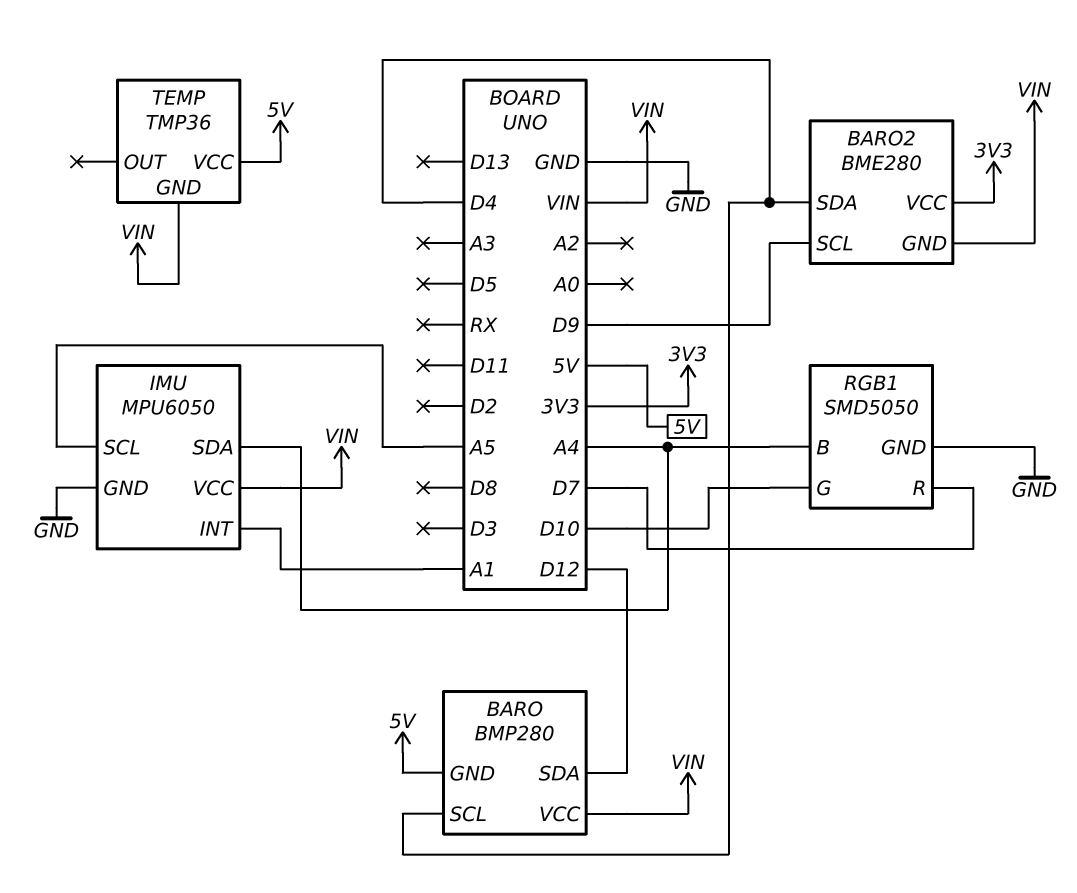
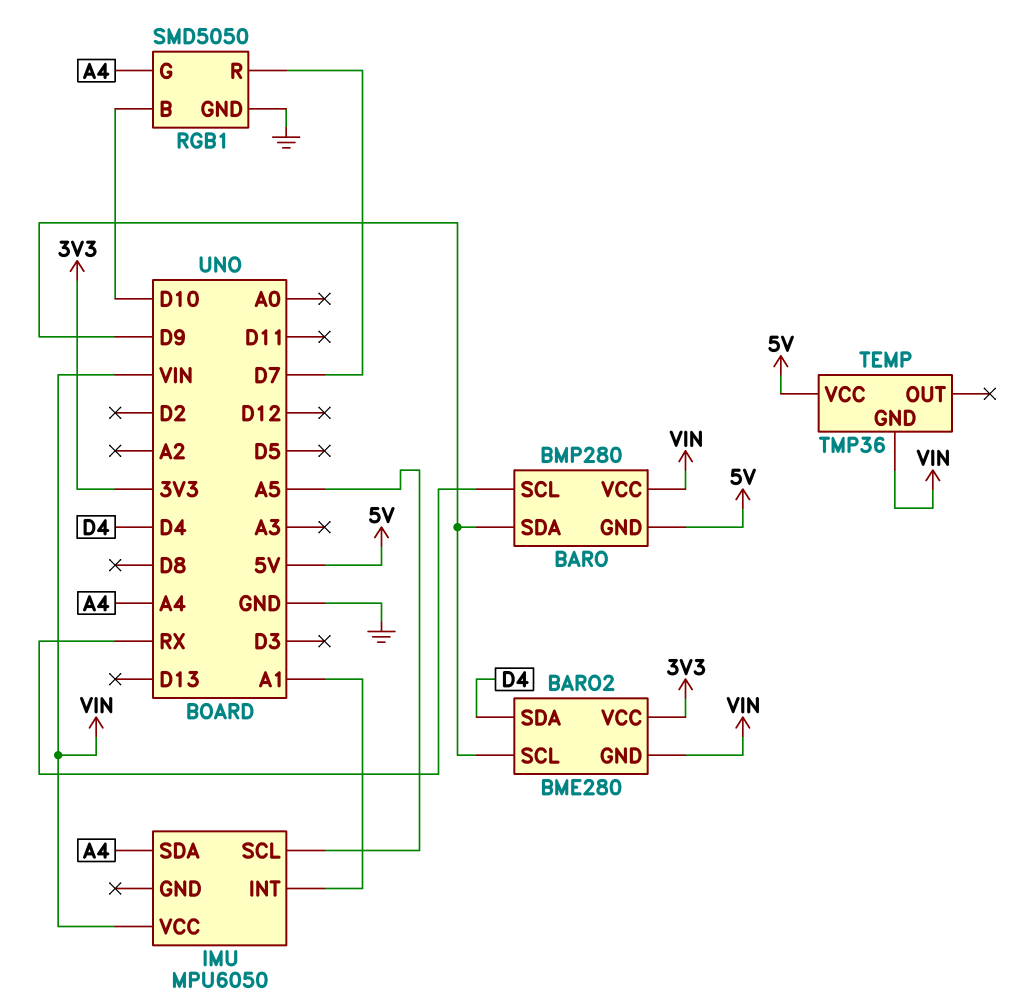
BARO pin SCL: D4 -> RX
BARO pin SDA: D12 -> D9
IMU pin GND: GND -> none
RGB1 pin B: A4 -> D10
RGB1 pin G: D10 -> A4

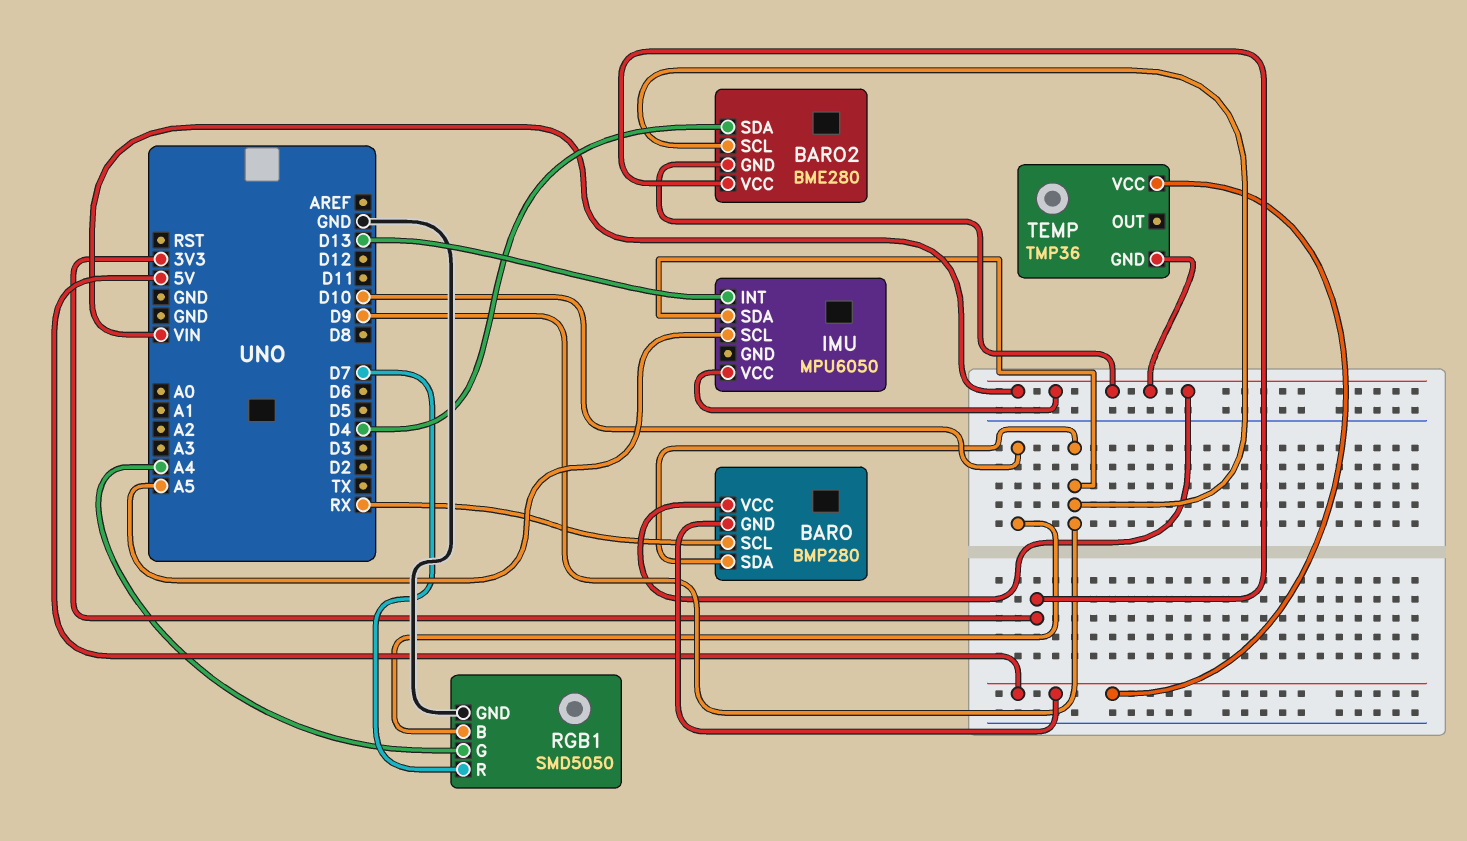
IMU pin INT: A1 -> D13
IMU pin SDA: A4 -> D9

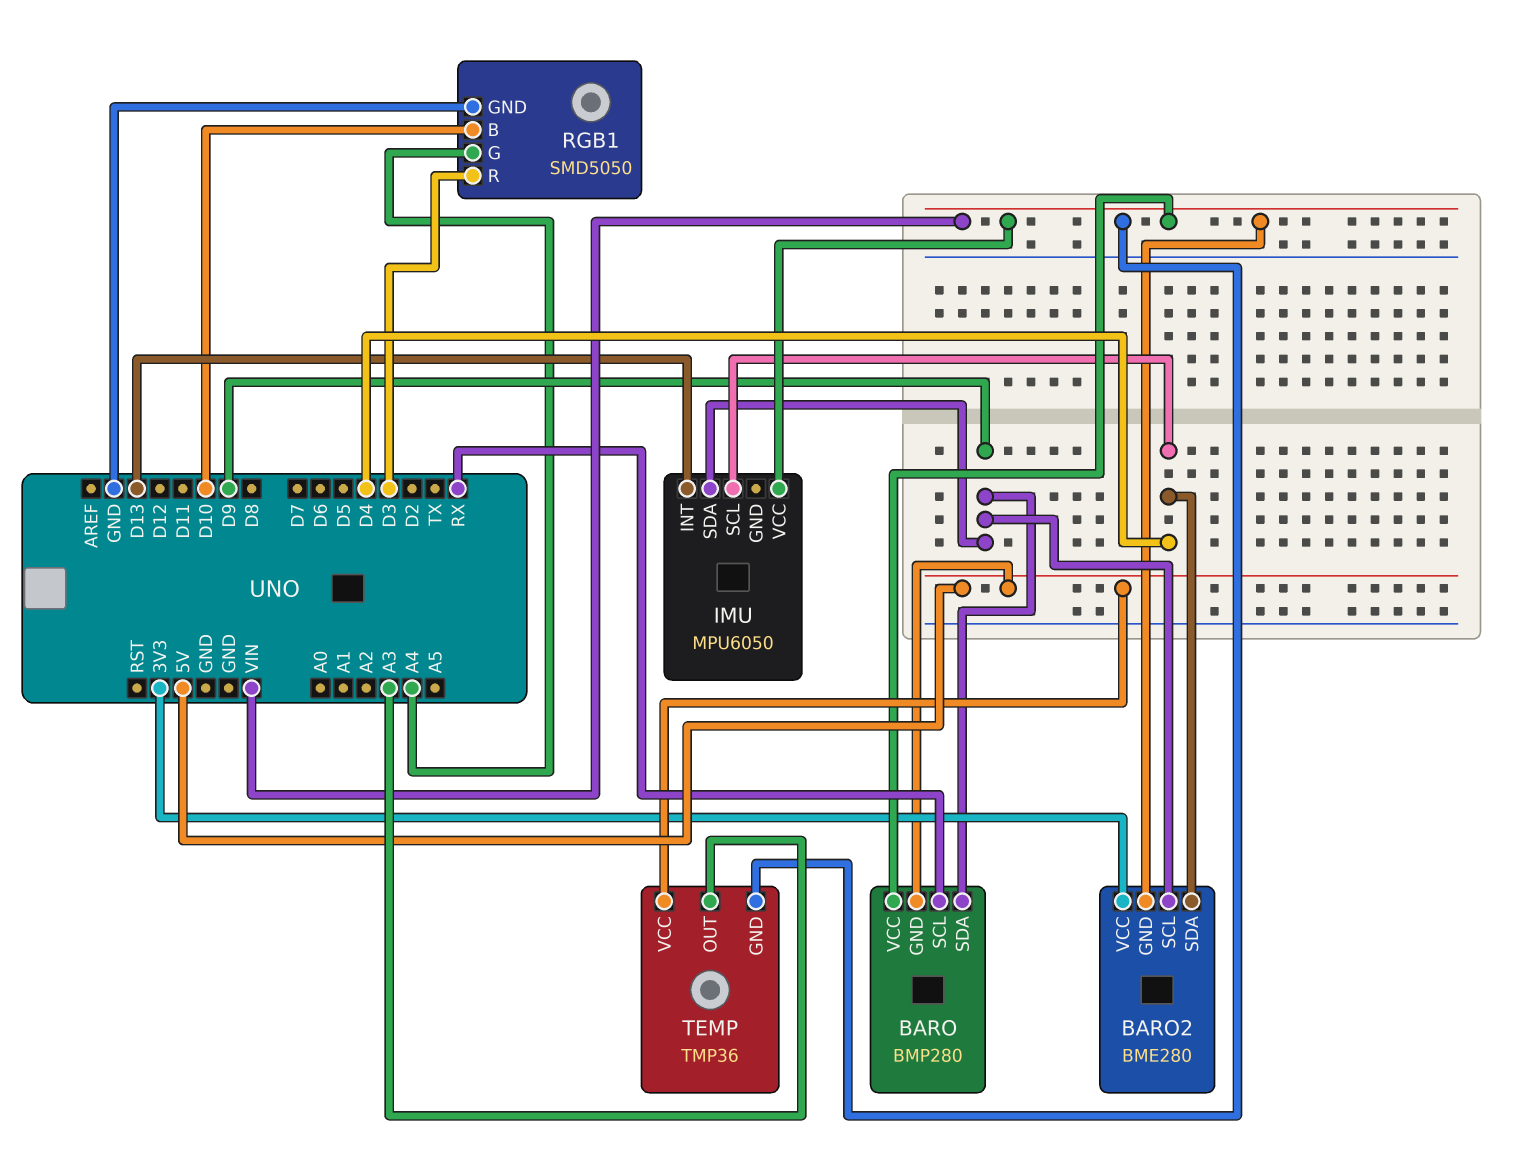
IMU pin SCL: A5 -> D4
RGB1 pin R: D7 -> D3
TEMP pin OUT: none -> A3

